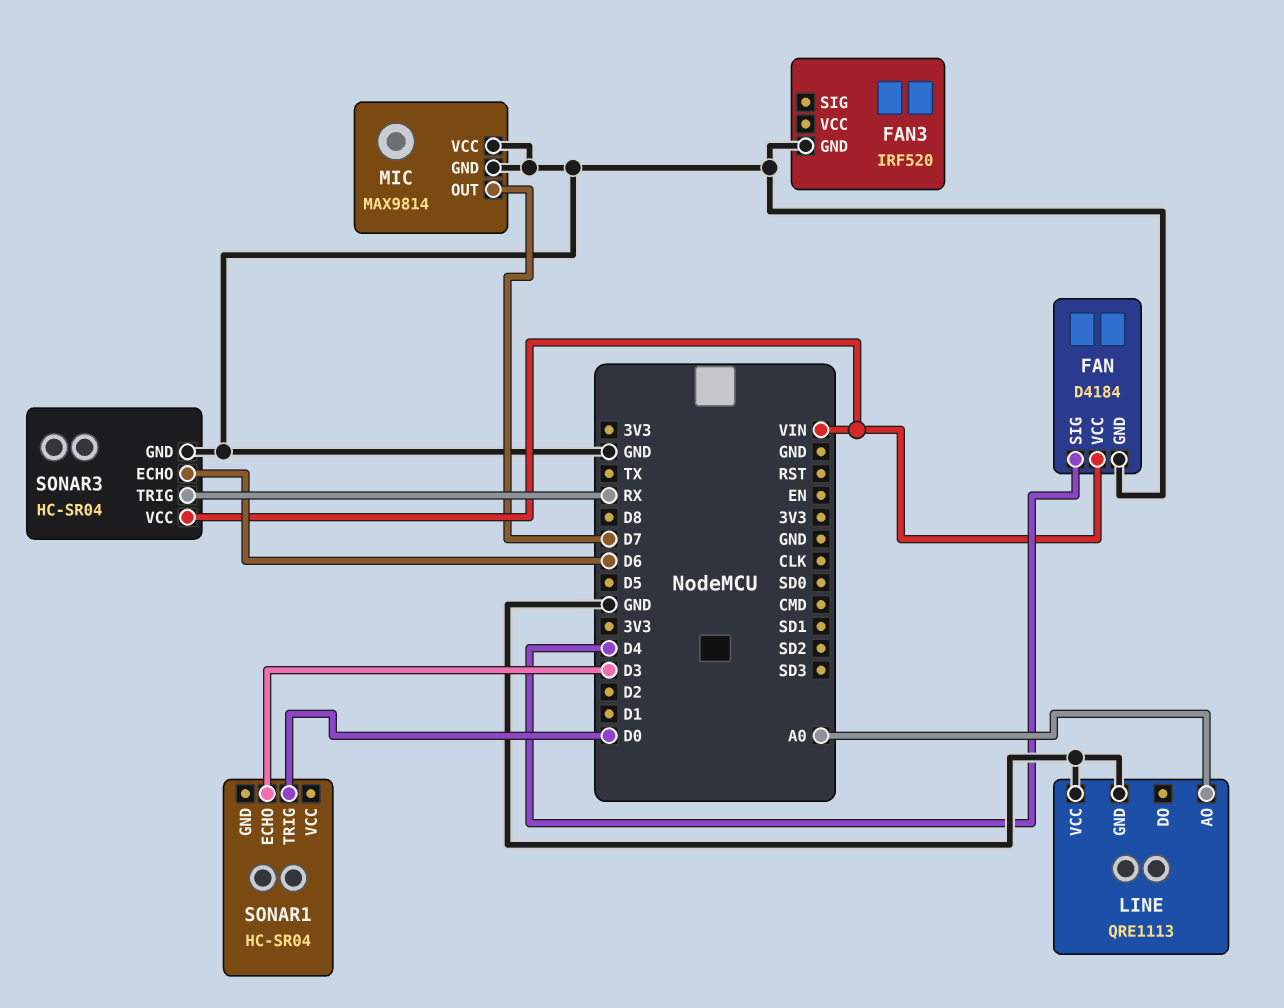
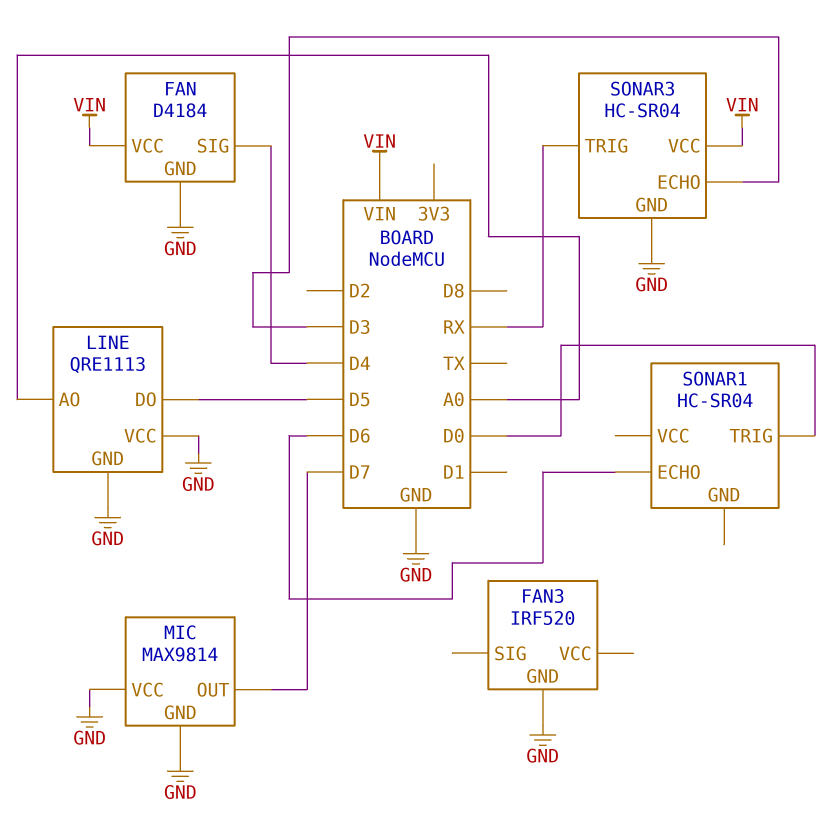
LINE pin DO: none -> D5
SONAR1 pin ECHO: D3 -> D6
SONAR3 pin ECHO: D6 -> D3

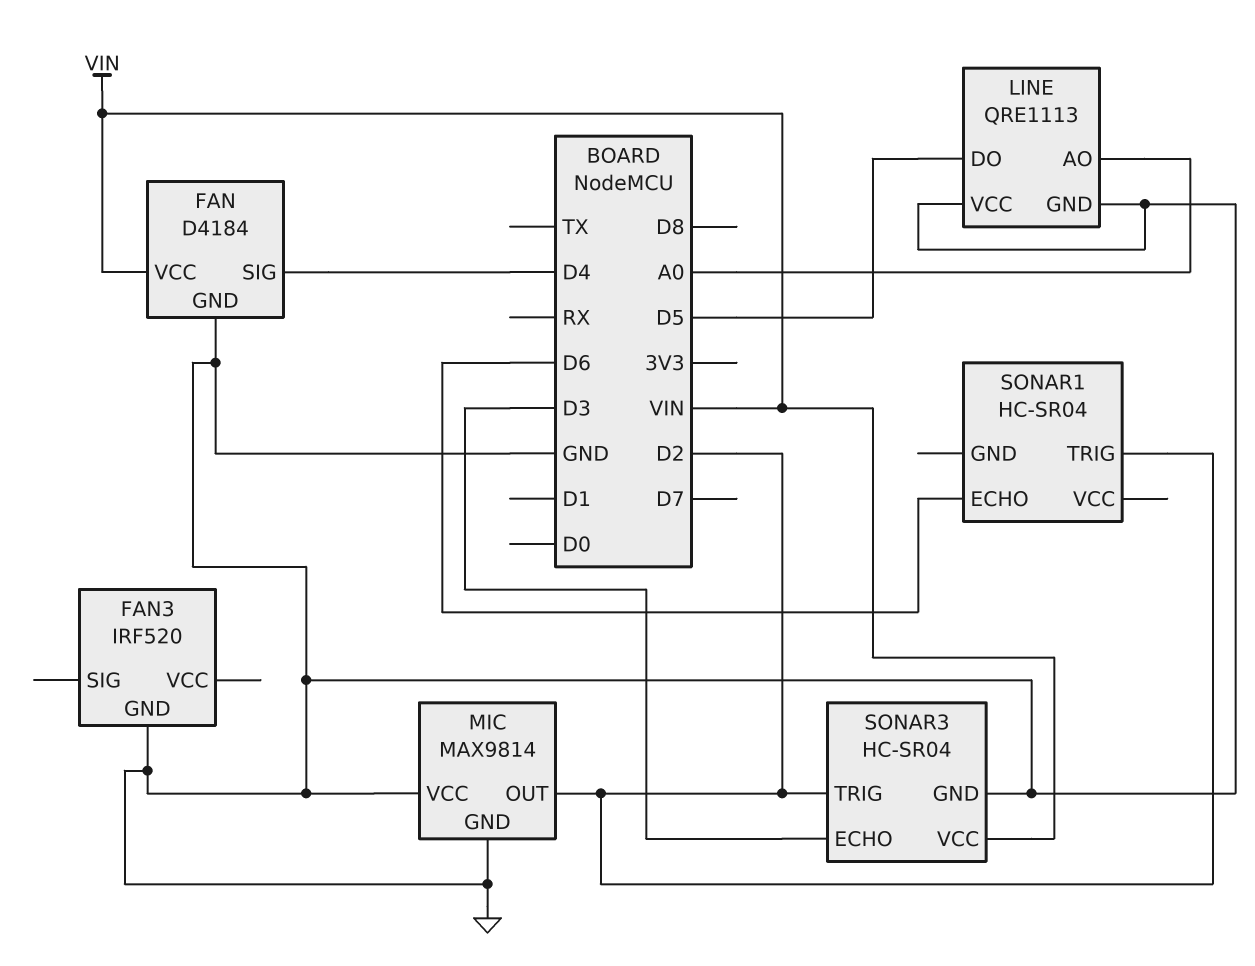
MIC pin OUT: D7 -> D2
SONAR1 pin TRIG: D0 -> D2
SONAR3 pin TRIG: RX -> D2

